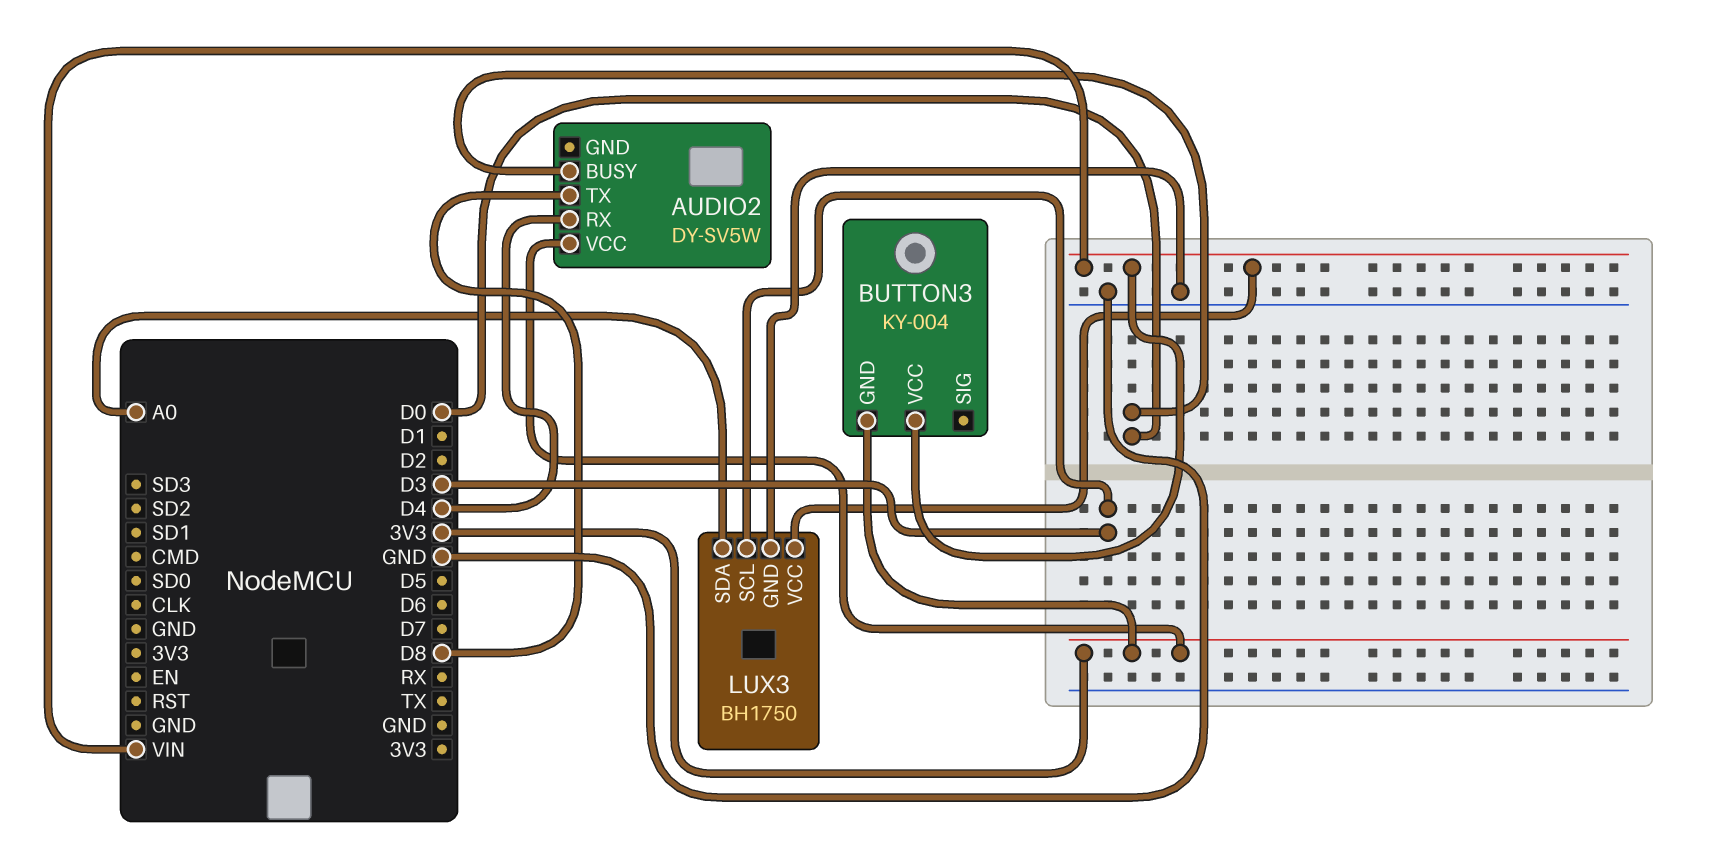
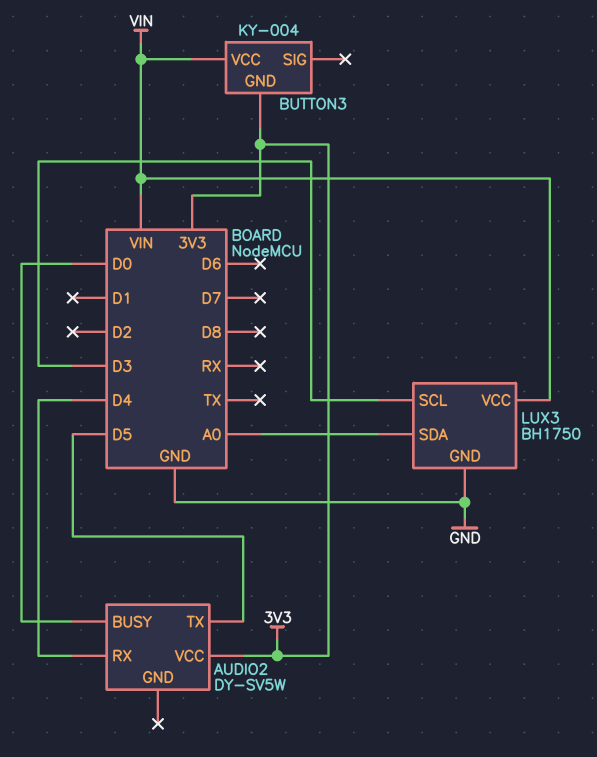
AUDIO2 pin TX: D8 -> D5

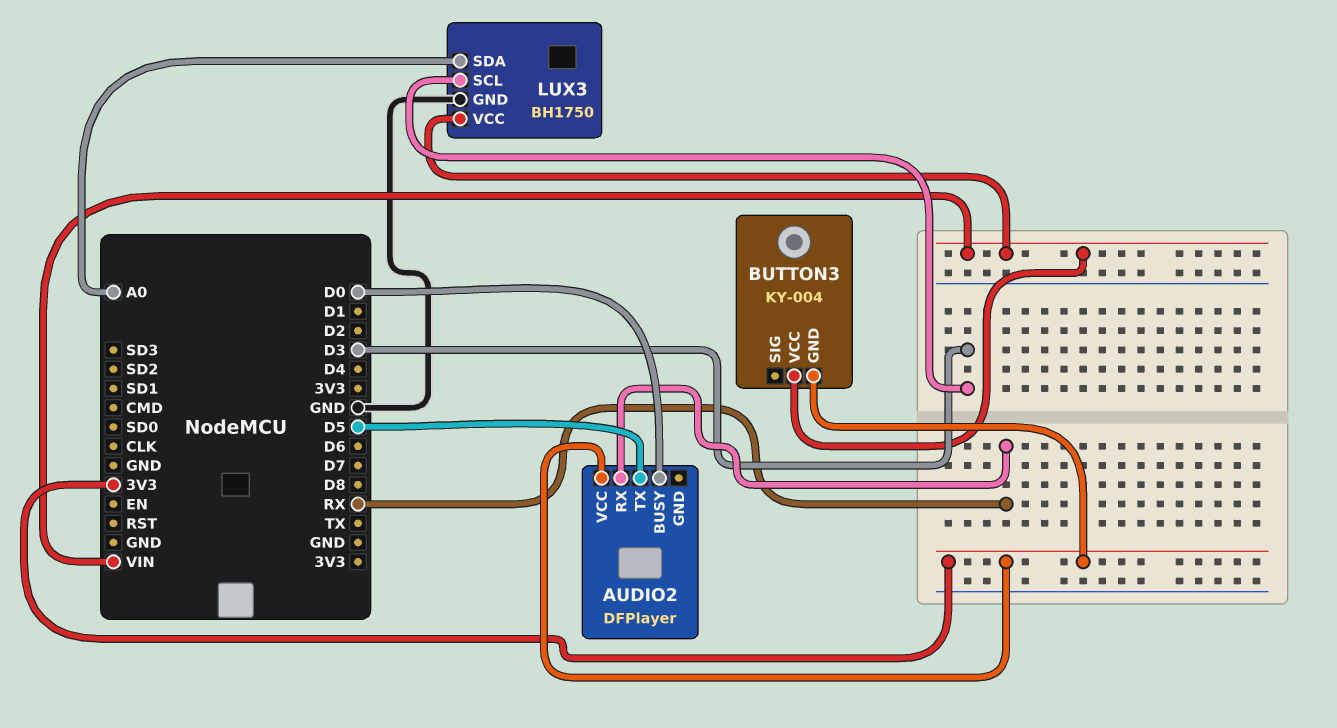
AUDIO2: DY-SV5W -> DFPlayer
AUDIO2 pin RX: D4 -> RX

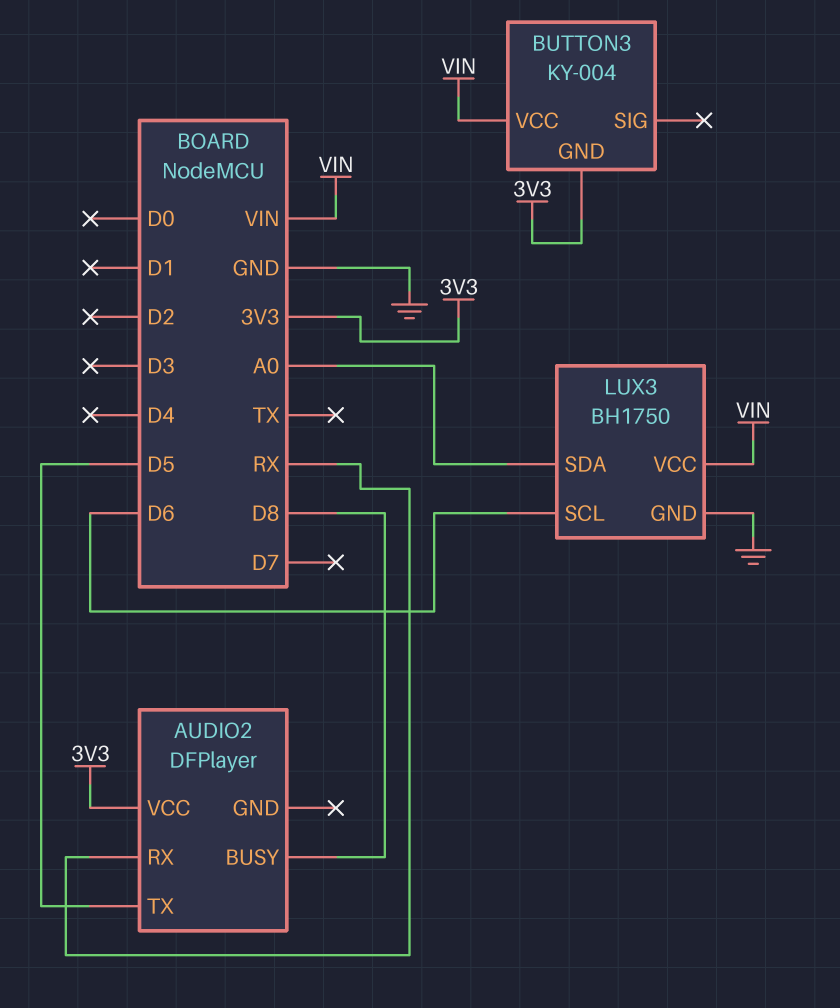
AUDIO2 pin BUSY: D0 -> D8
LUX3 pin SCL: D3 -> D6

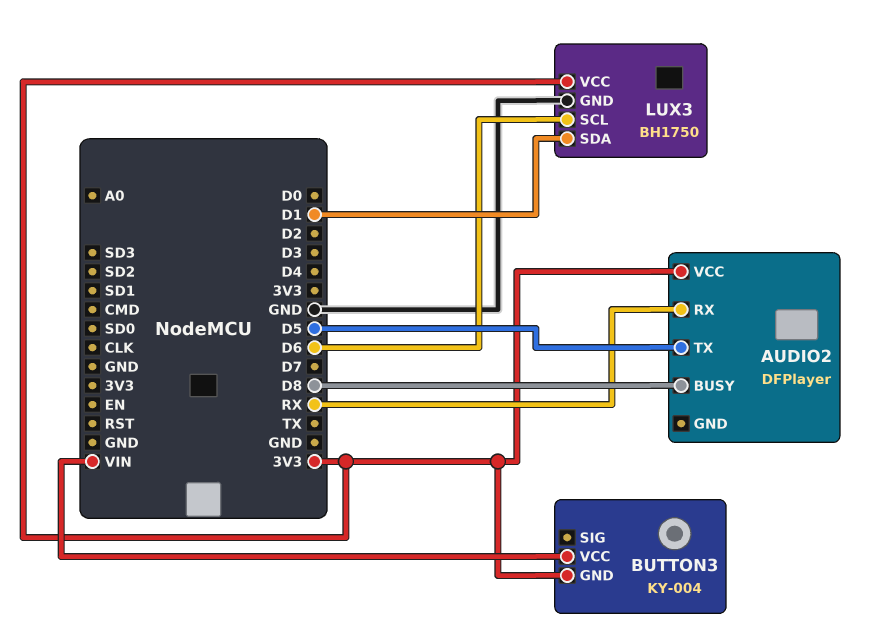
LUX3 pin SDA: A0 -> D1
LUX3 pin VCC: VIN -> 3V3

